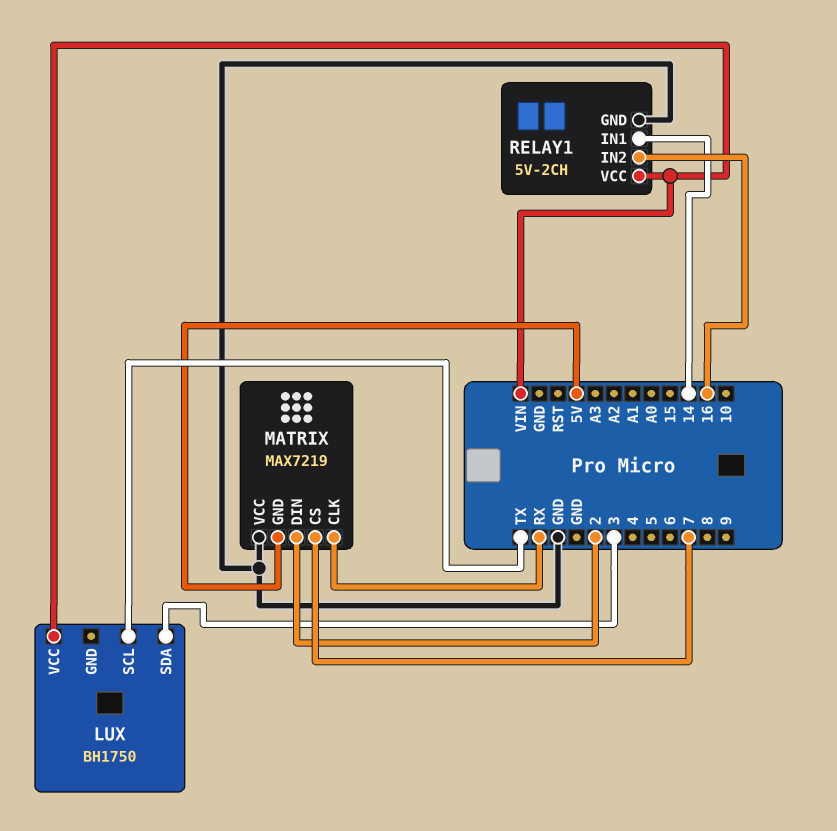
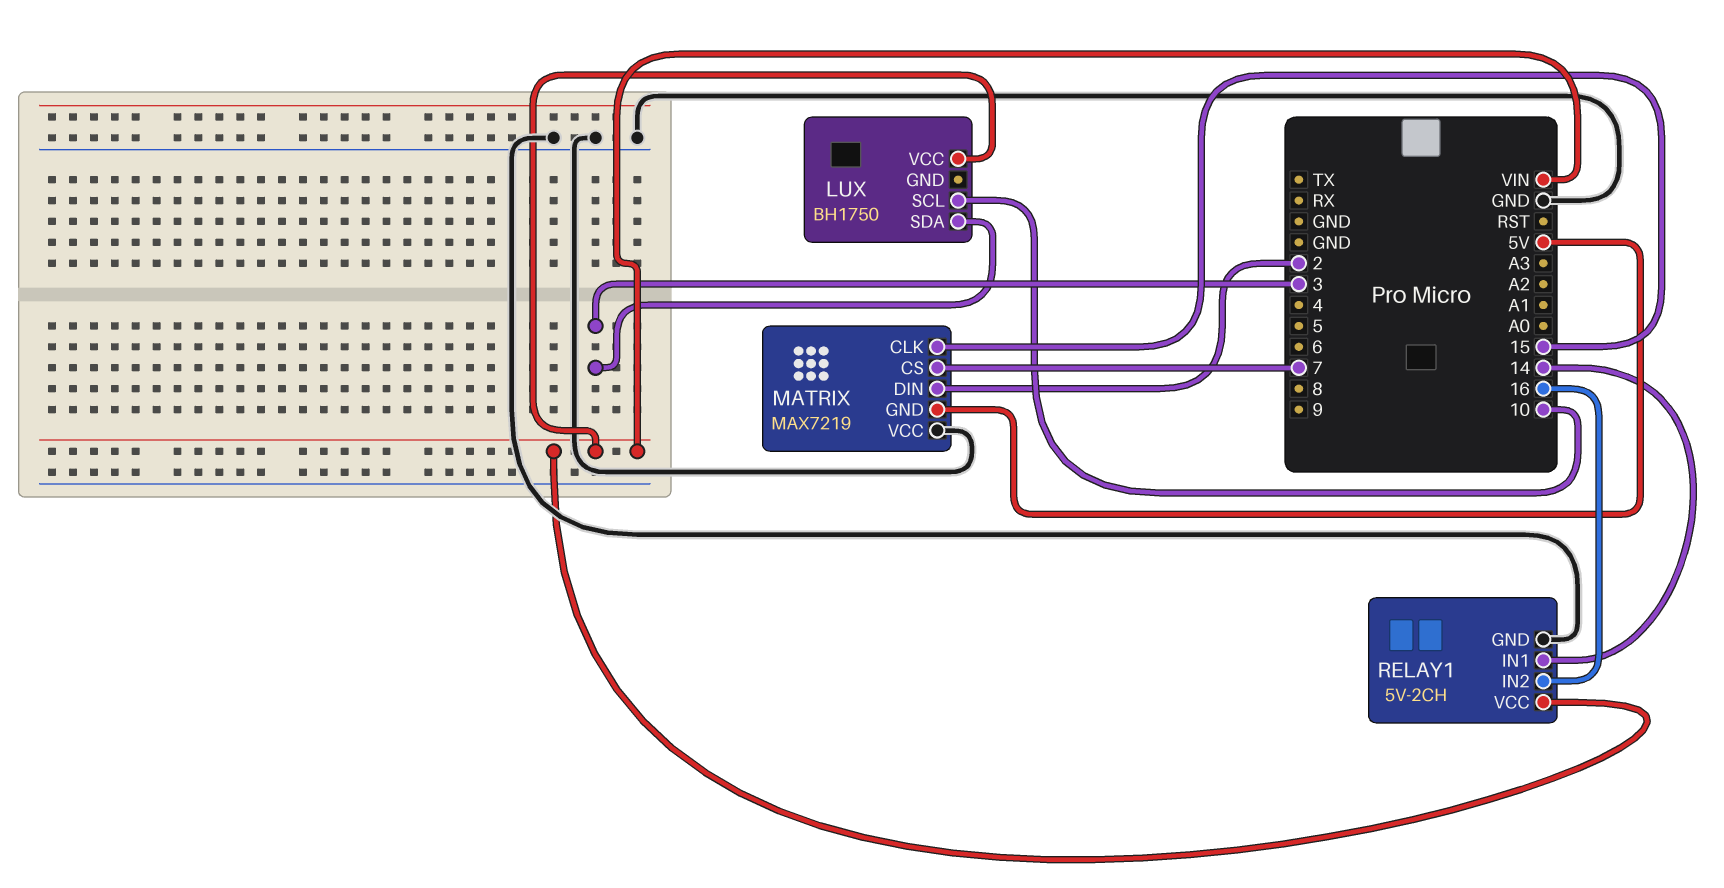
LUX pin SCL: TX -> 10
MATRIX pin CLK: RX -> 15

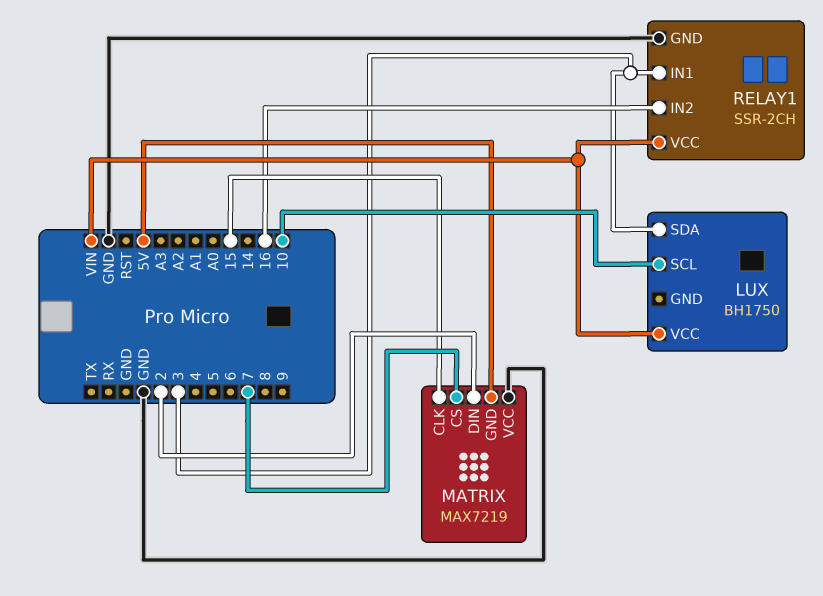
RELAY1: 5V-2CH -> SSR-2CH
RELAY1 pin IN1: 14 -> 3

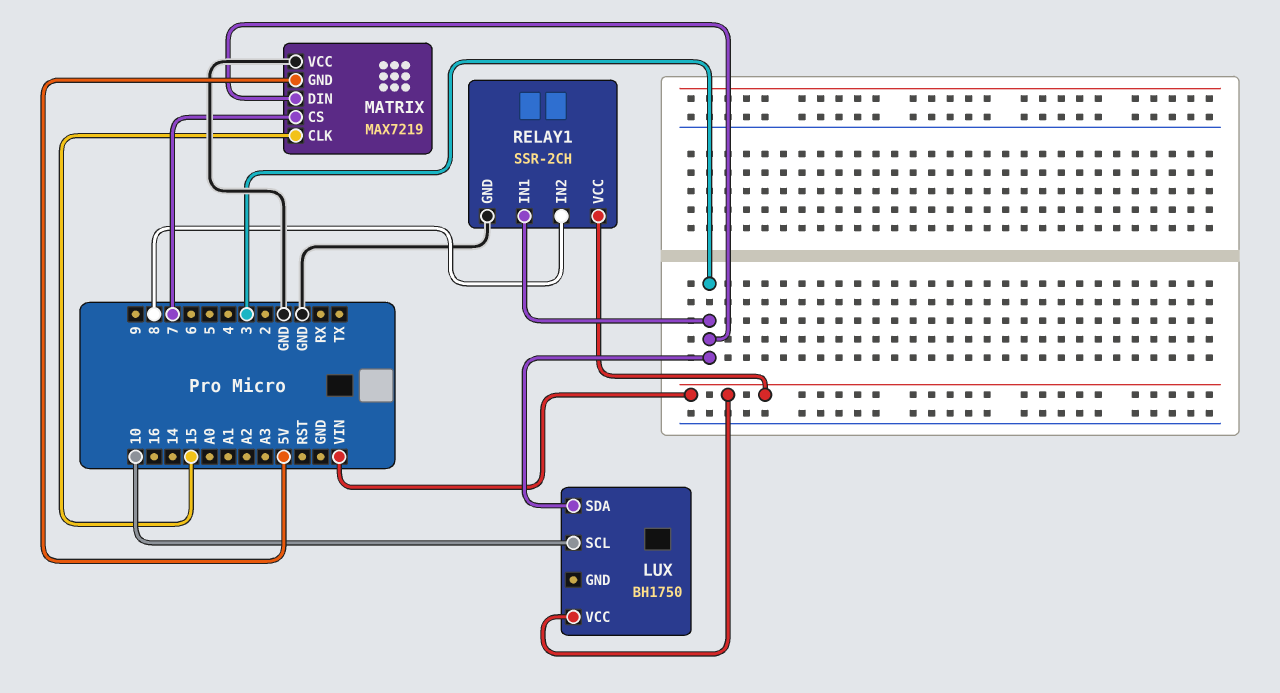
MATRIX pin DIN: 2 -> 3
RELAY1 pin IN2: 16 -> 8

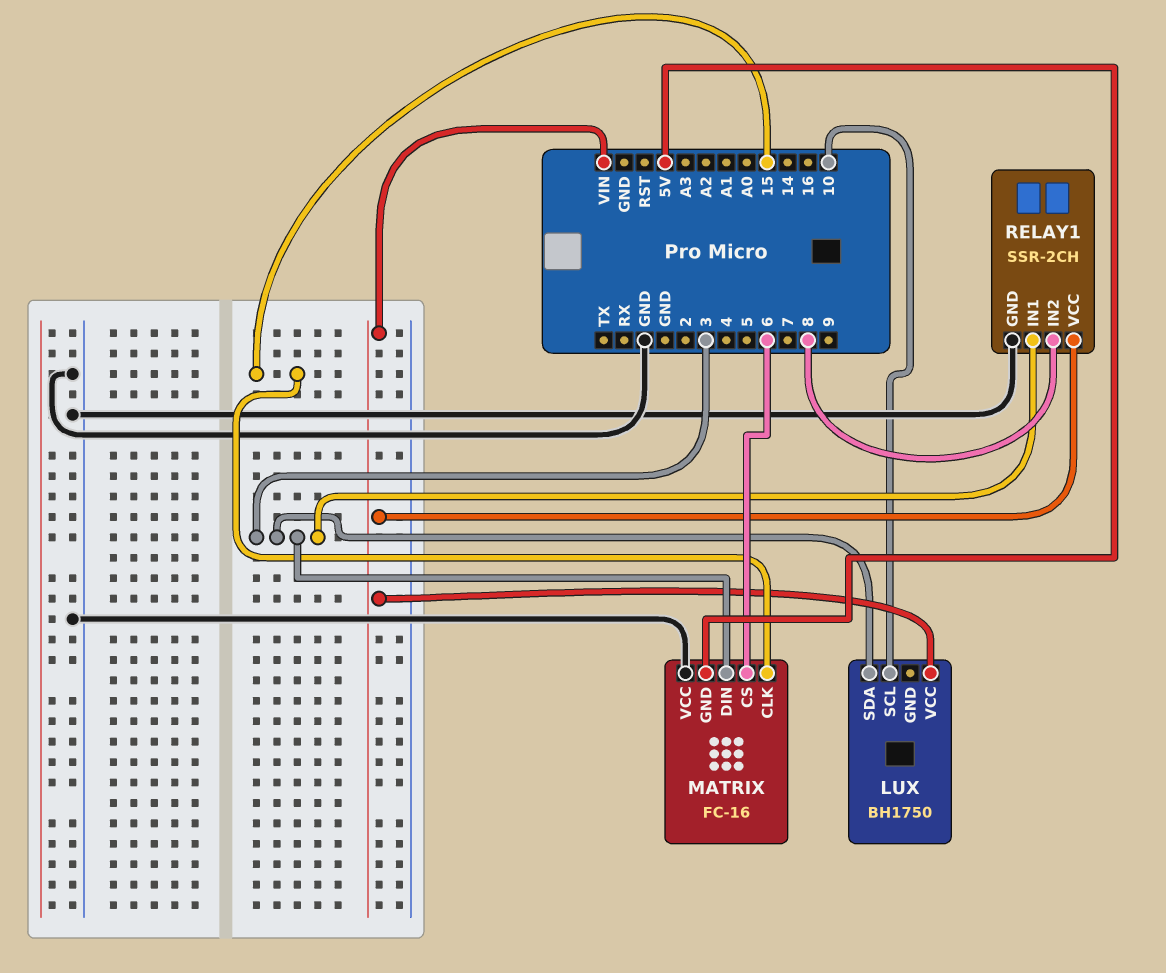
MATRIX: MAX7219 -> FC-16
MATRIX pin CS: 7 -> 6

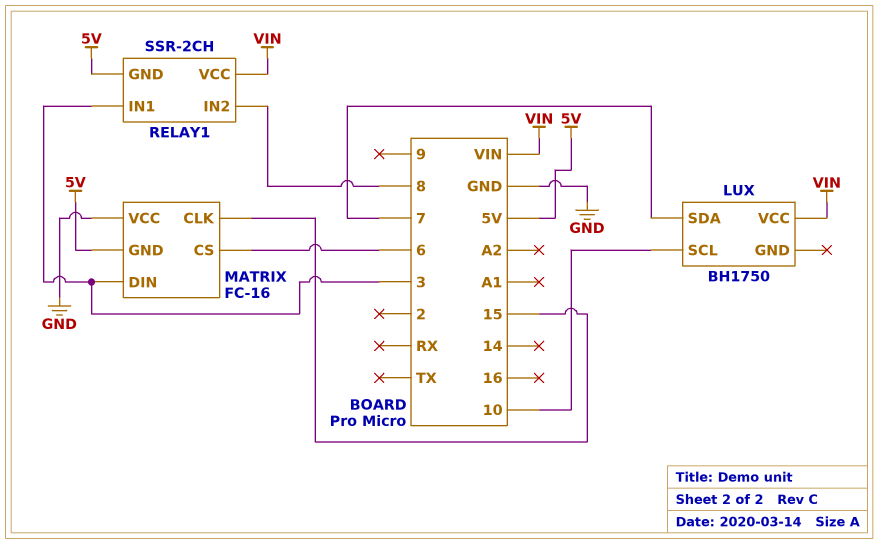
LUX pin SDA: 3 -> 7
RELAY1 pin GND: GND -> 5V

